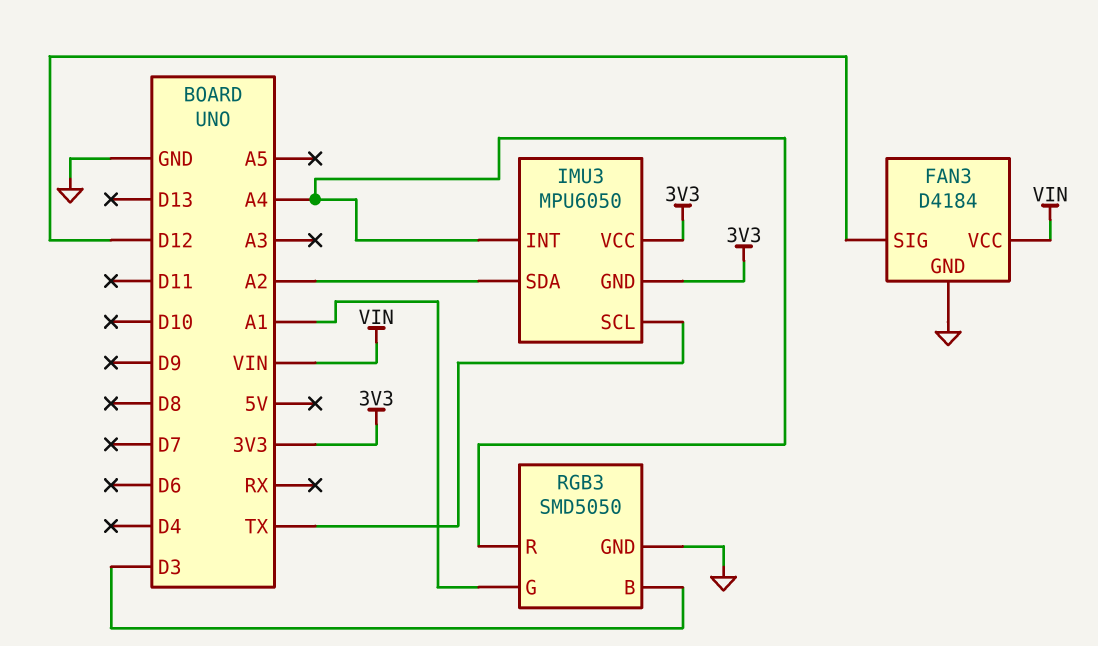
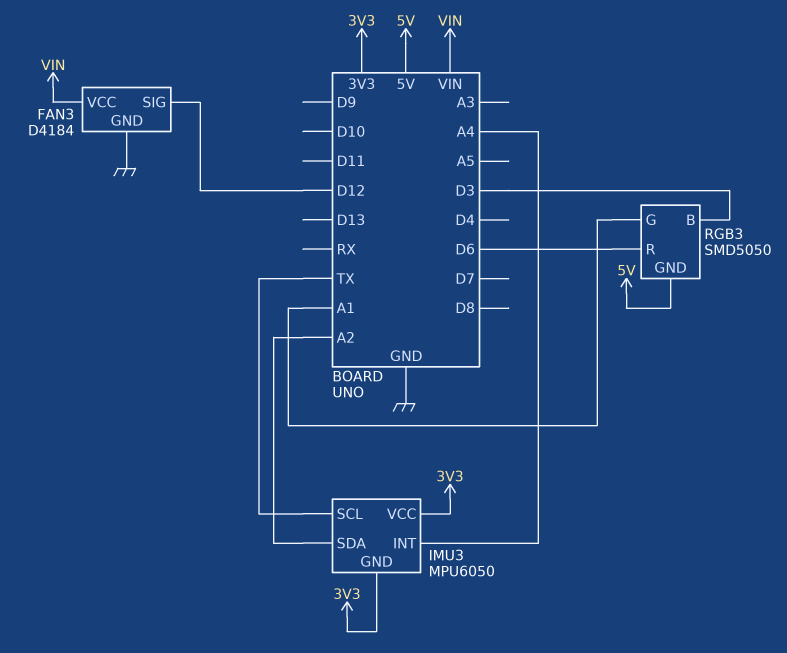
RGB3 pin GND: GND -> 5V
RGB3 pin R: A4 -> D6

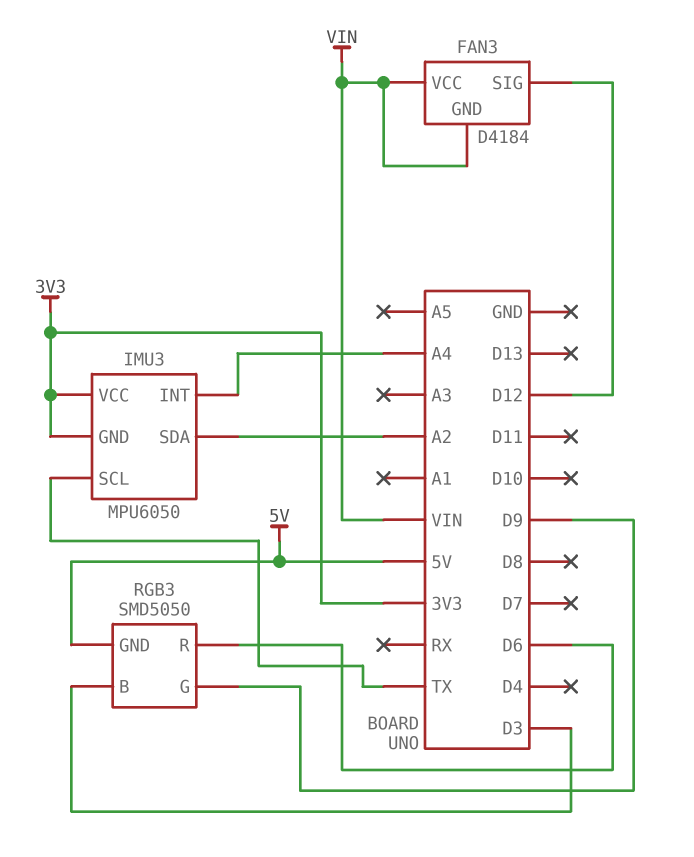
FAN3 pin GND: GND -> VIN
RGB3 pin G: A1 -> D9

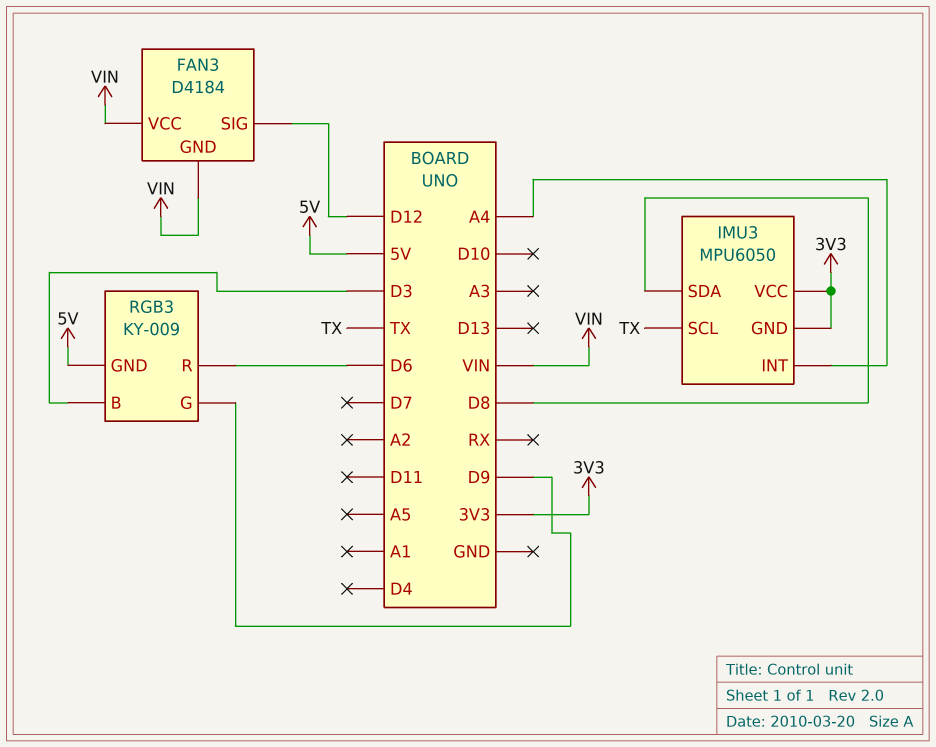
IMU3 pin SDA: A2 -> D8
RGB3: SMD5050 -> KY-009

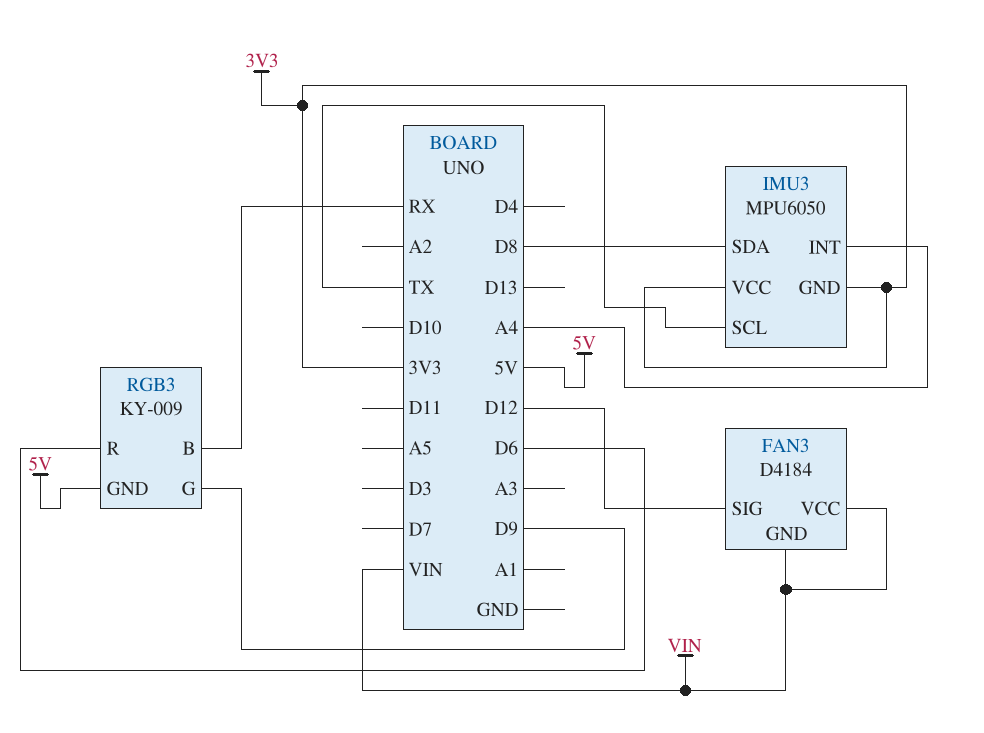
RGB3 pin B: D3 -> RX

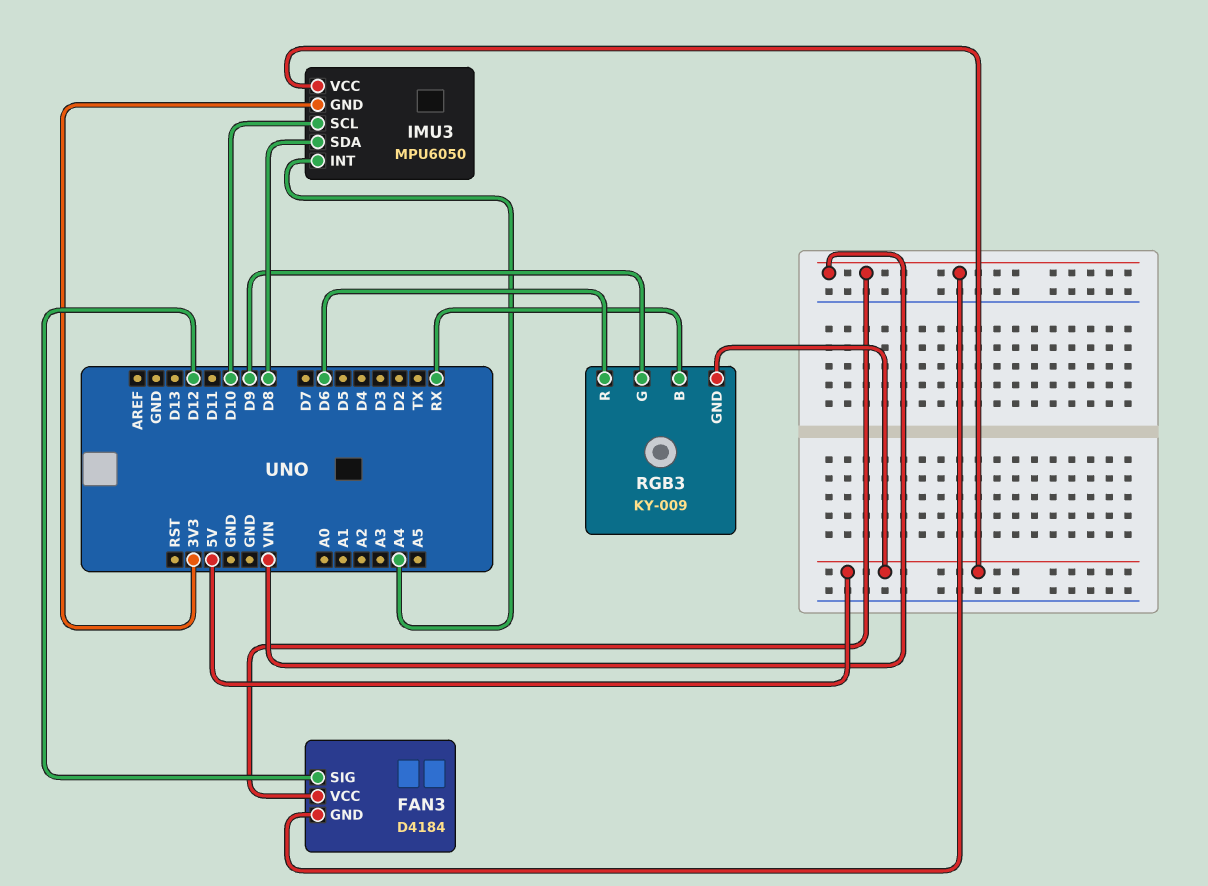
IMU3 pin SCL: TX -> D10
IMU3 pin VCC: 3V3 -> 5V

